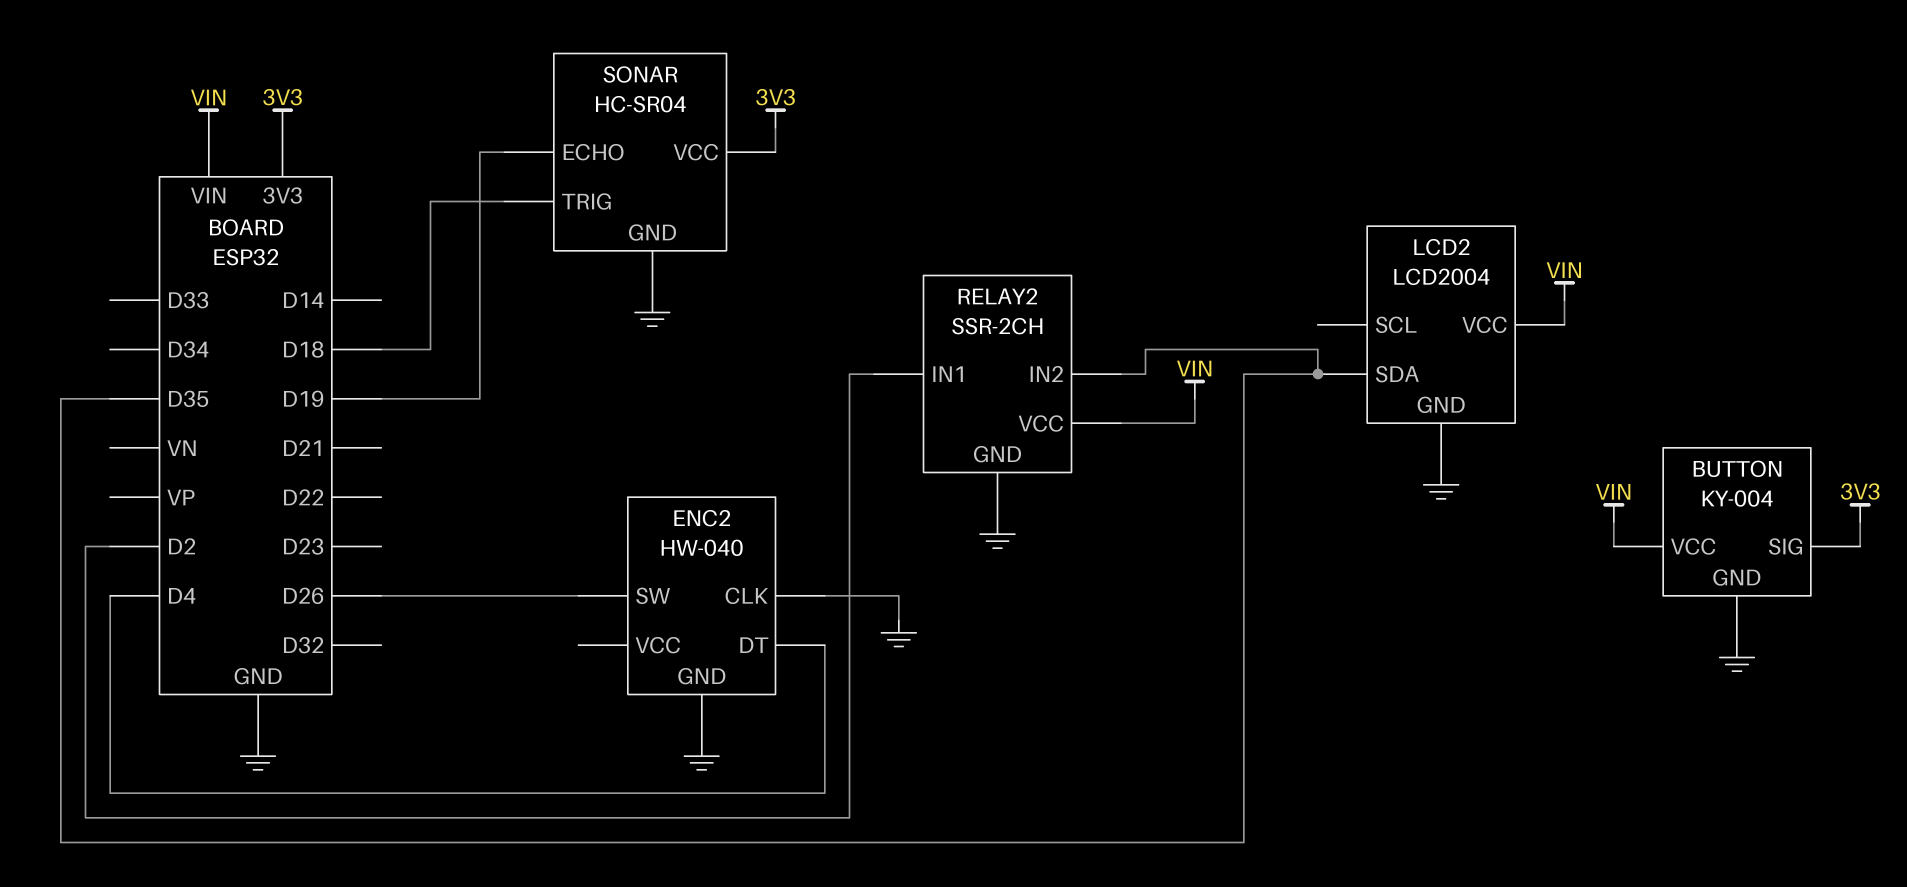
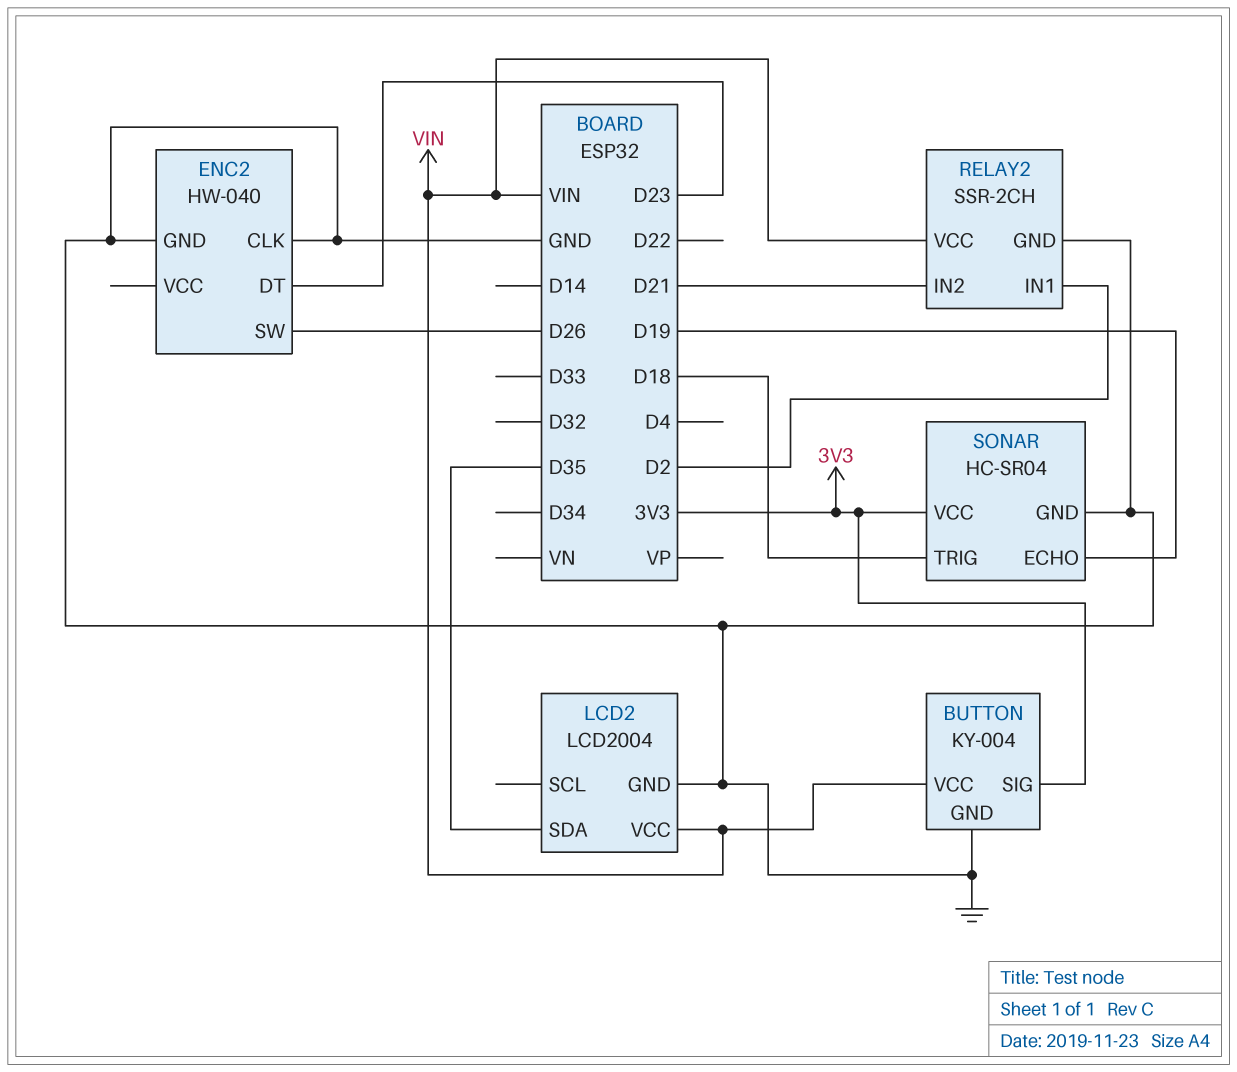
ENC2 pin DT: D4 -> D23
RELAY2 pin IN2: D35 -> D21

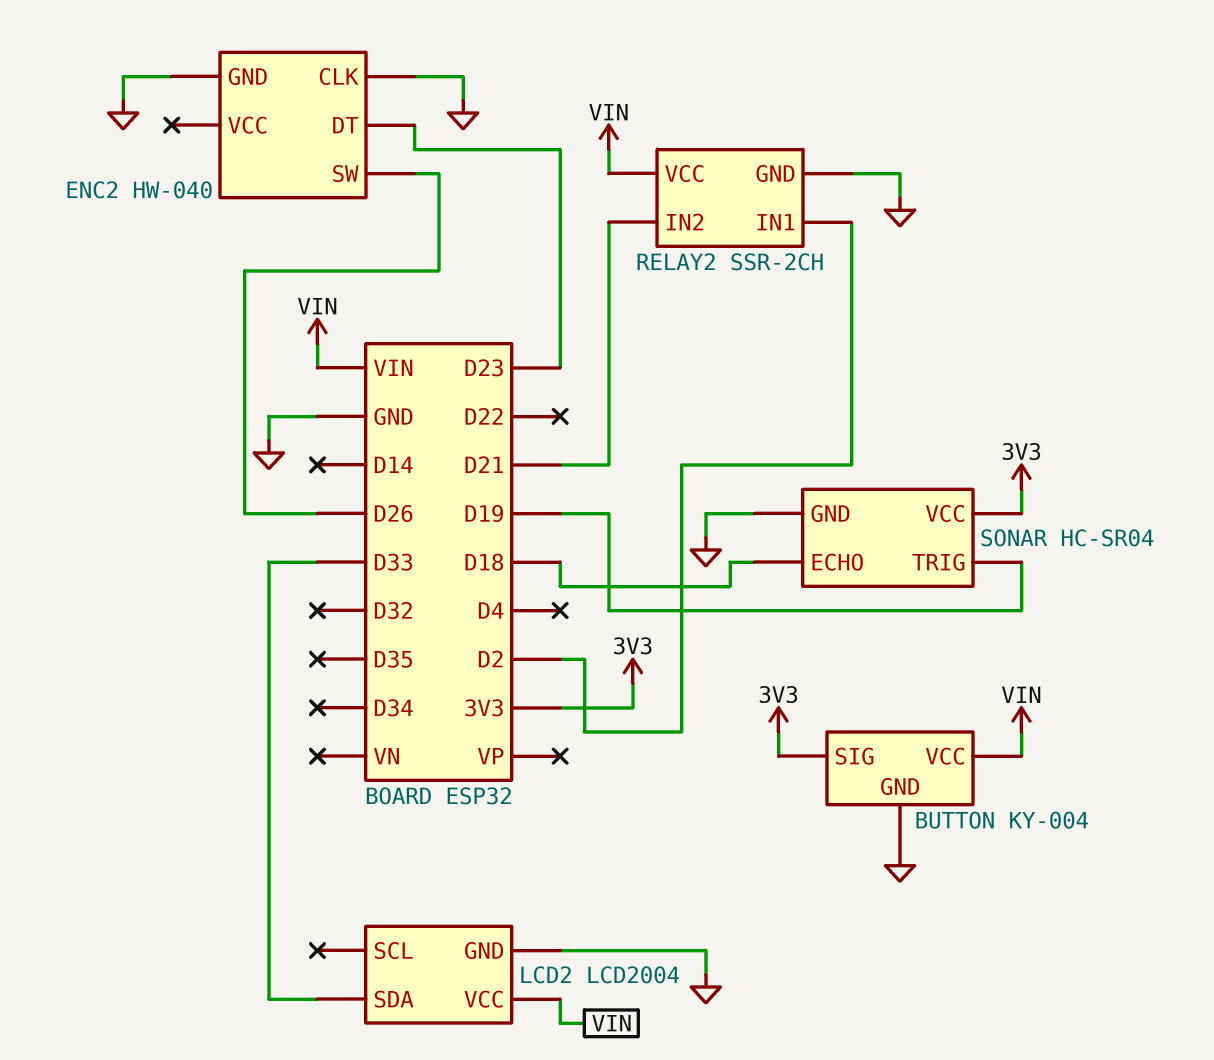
LCD2 pin SDA: D35 -> D33
SONAR pin ECHO: D19 -> D18
SONAR pin TRIG: D18 -> D19

